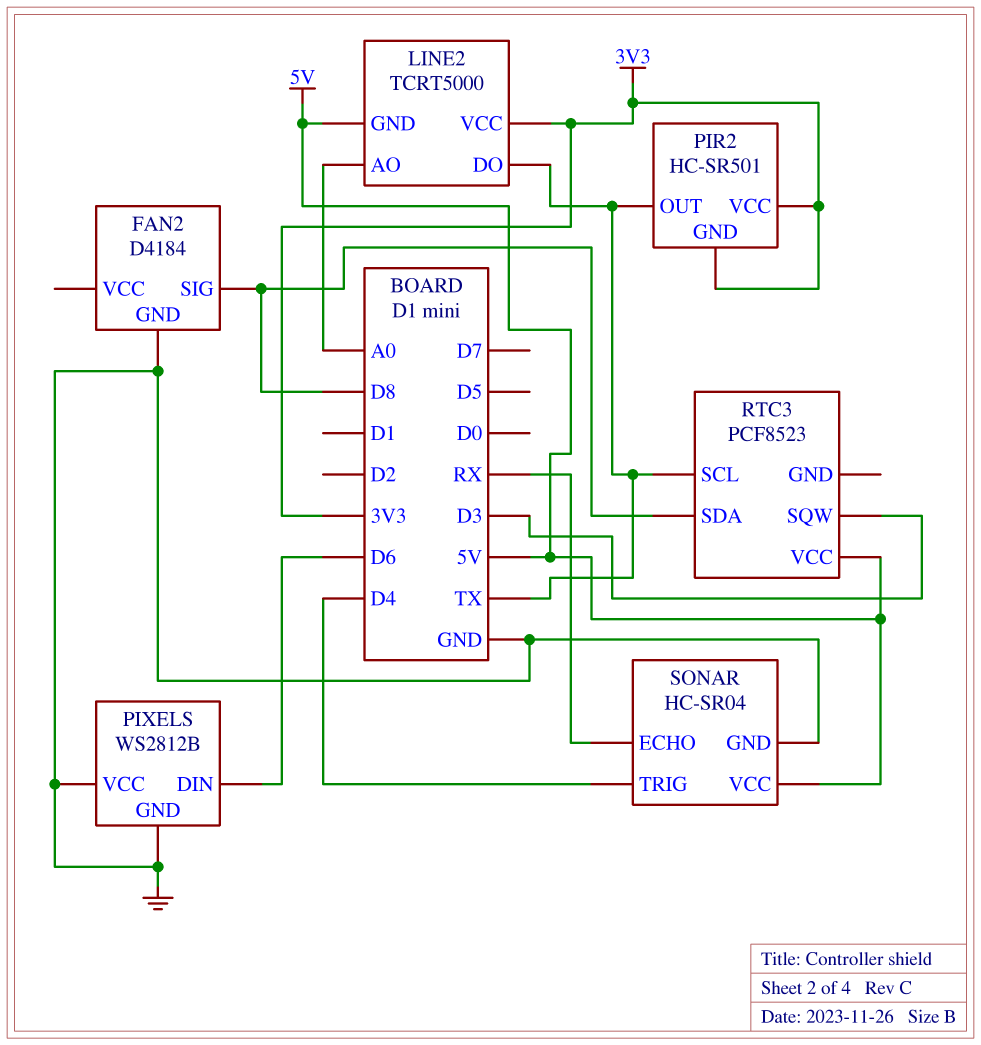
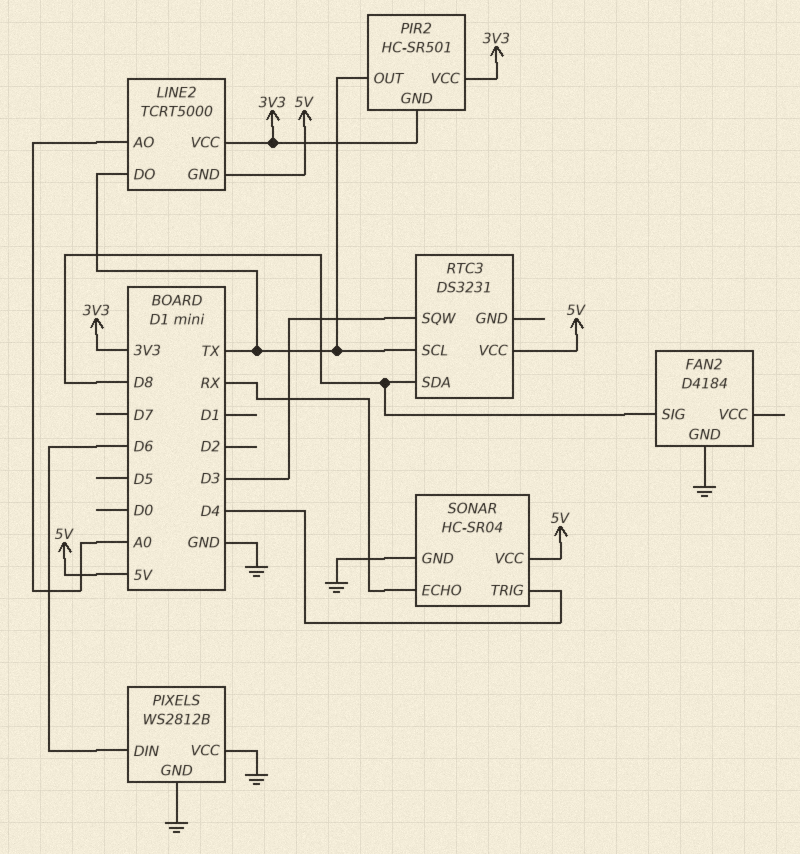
RTC3: PCF8523 -> DS3231

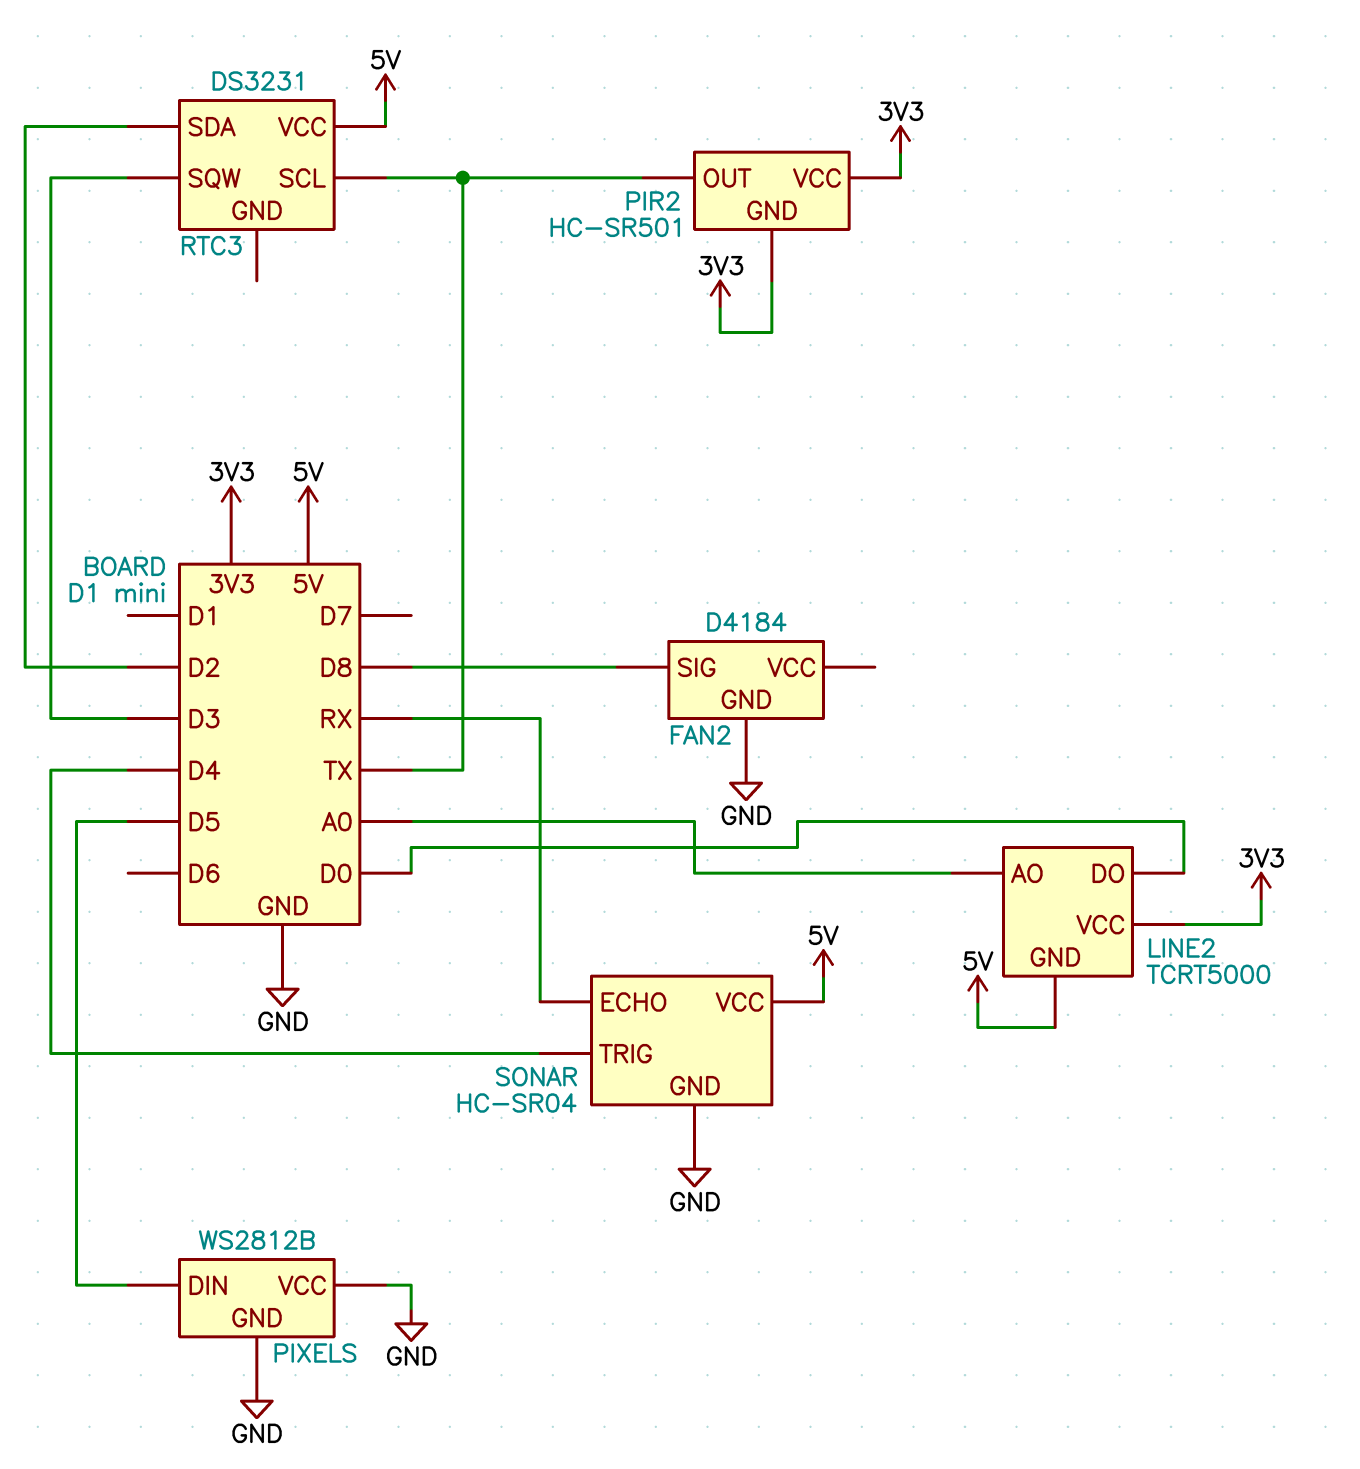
LINE2 pin DO: TX -> D0
PIXELS pin DIN: D6 -> D5
RTC3 pin SDA: D8 -> D2

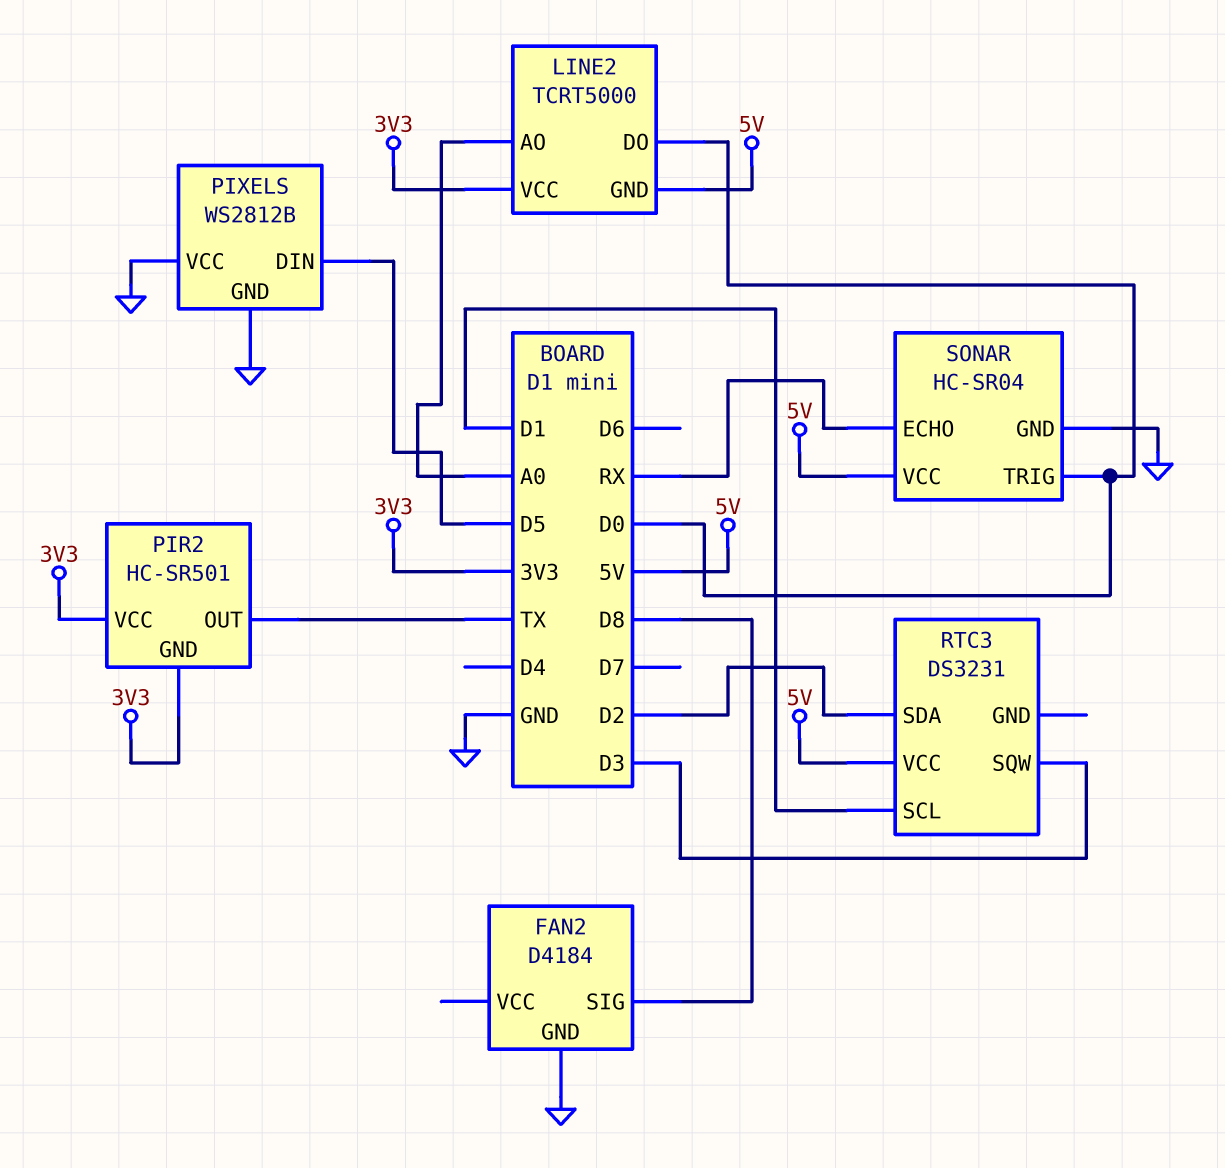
RTC3 pin SCL: TX -> D1
SONAR pin TRIG: D4 -> D0

